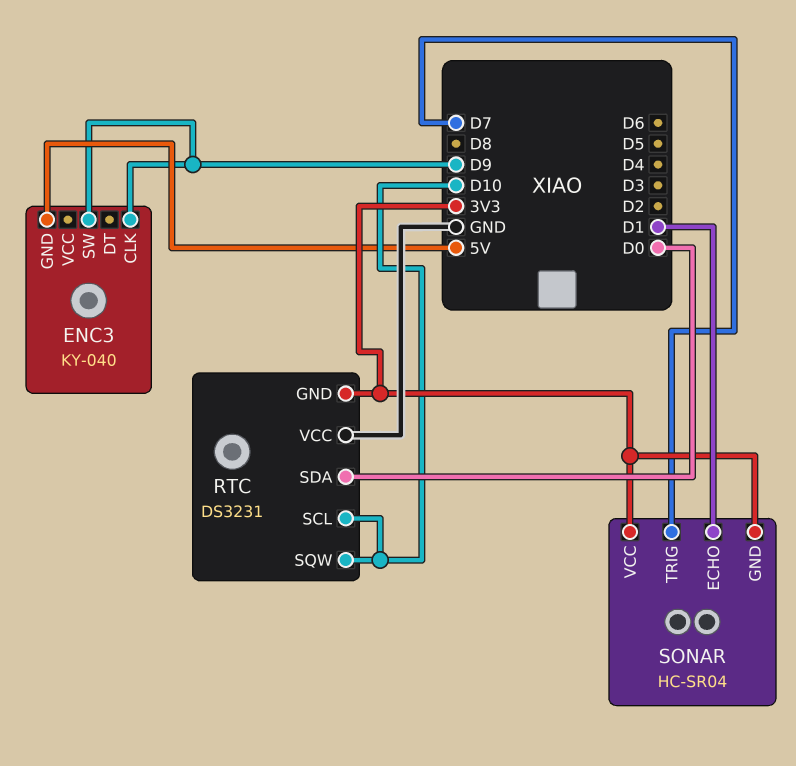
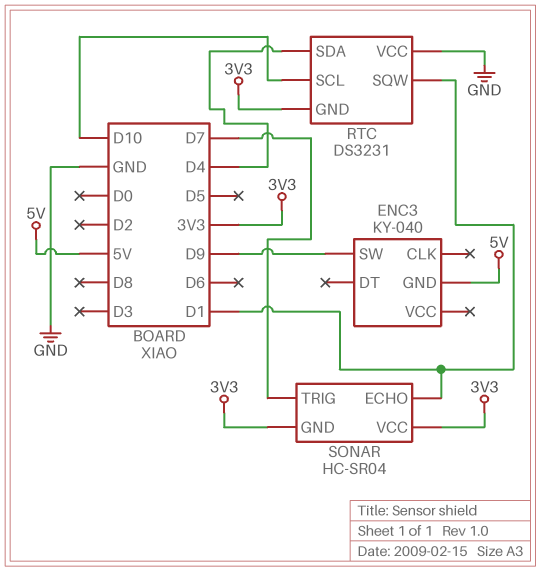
ENC3 pin CLK: D9 -> none
RTC pin SDA: D0 -> D4
RTC pin SQW: D10 -> D1

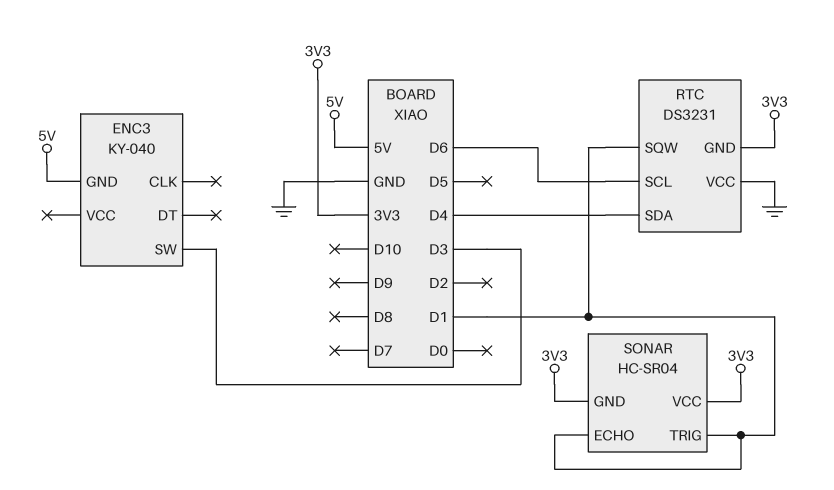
ENC3 pin SW: D9 -> D3
RTC pin SCL: D10 -> D6
SONAR pin TRIG: D7 -> D1

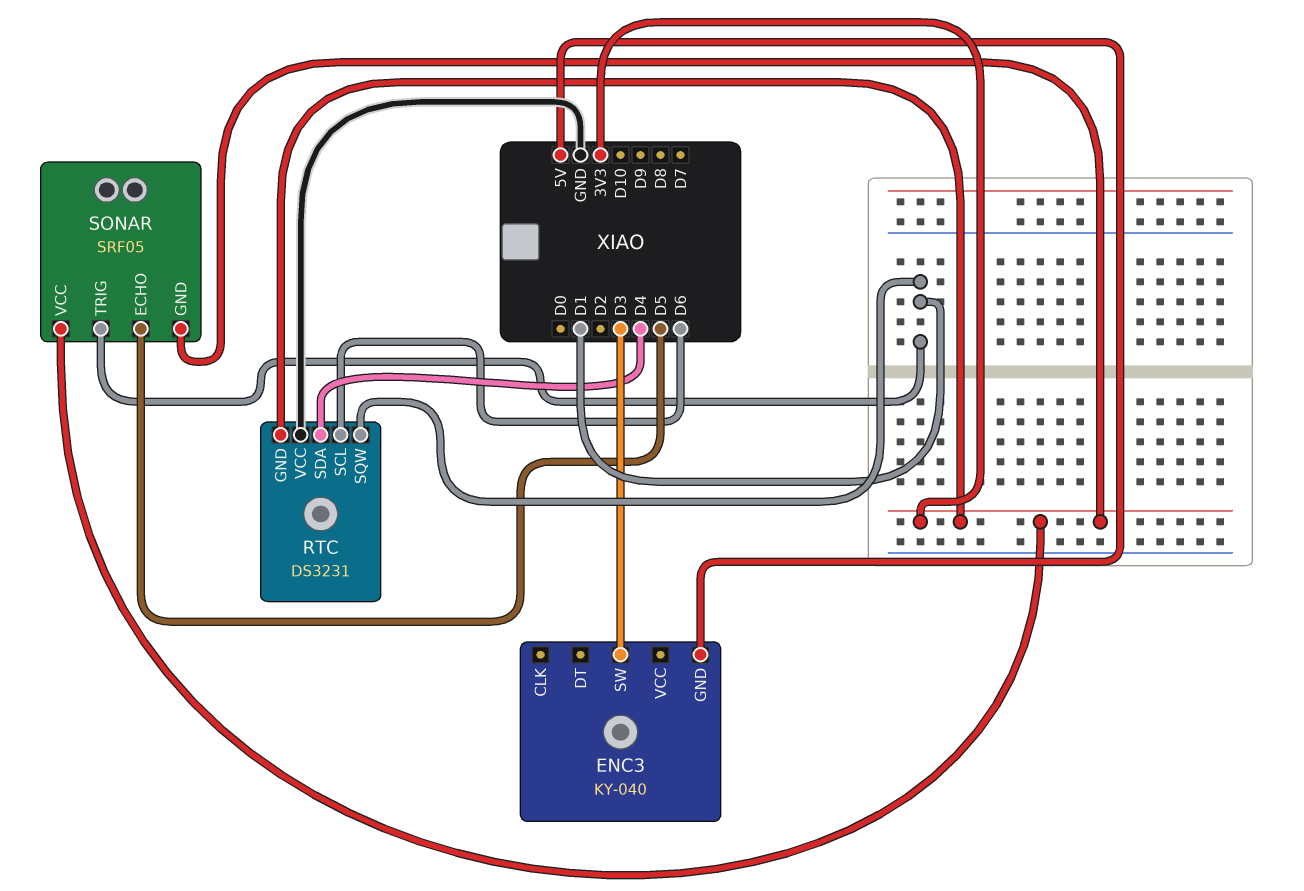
SONAR: HC-SR04 -> SRF05
SONAR pin ECHO: D1 -> D5

